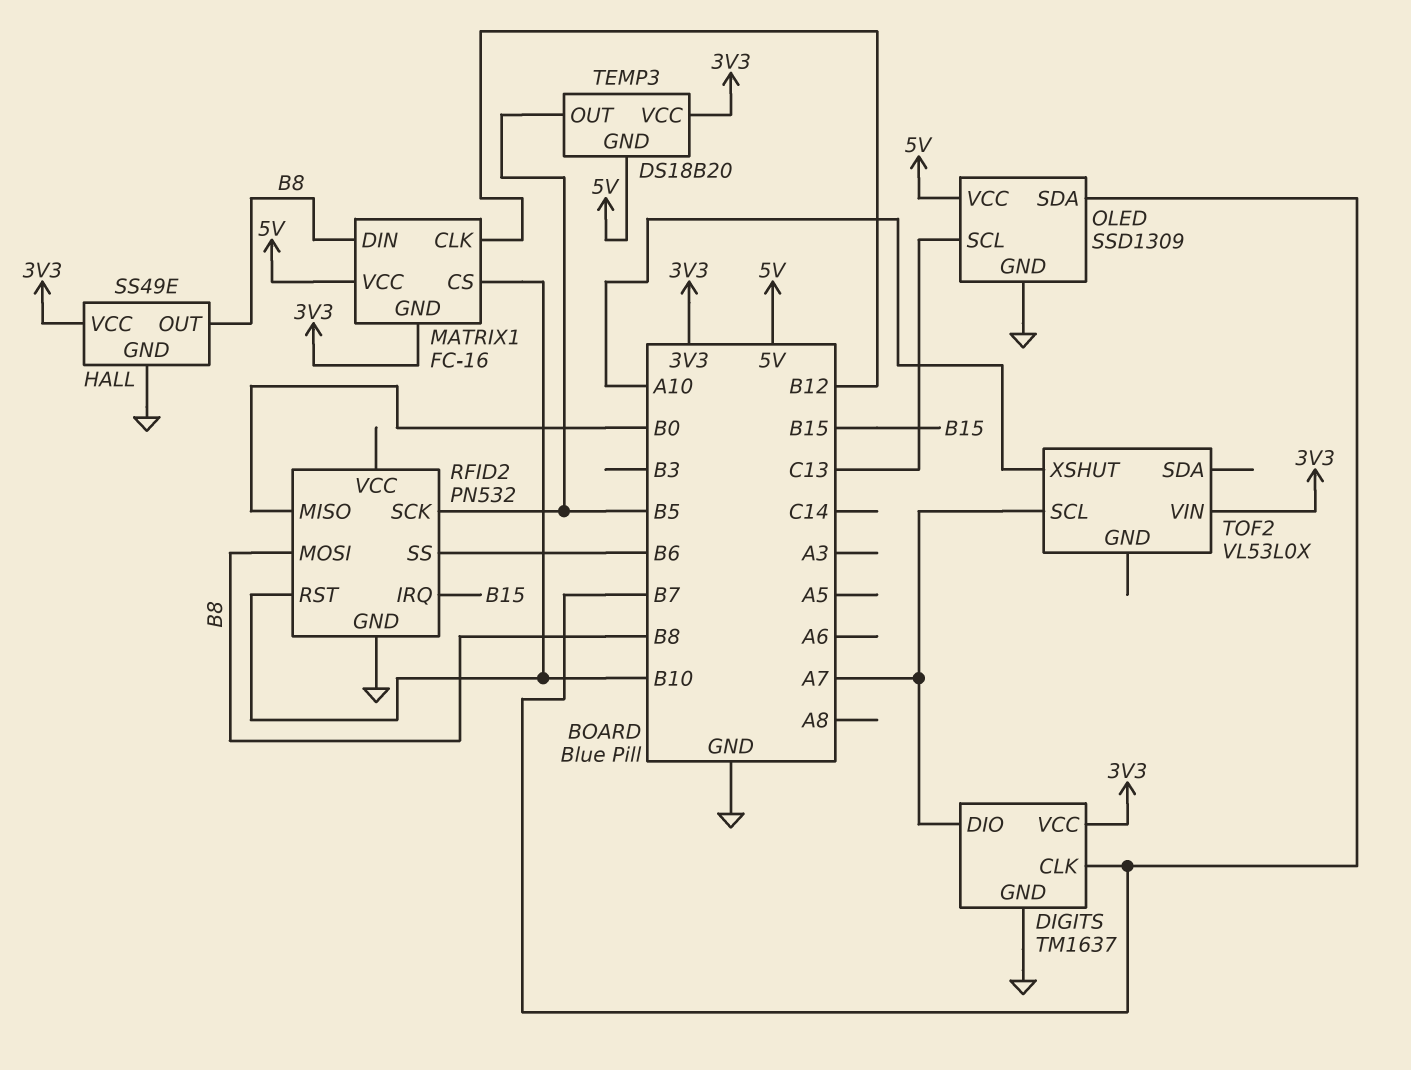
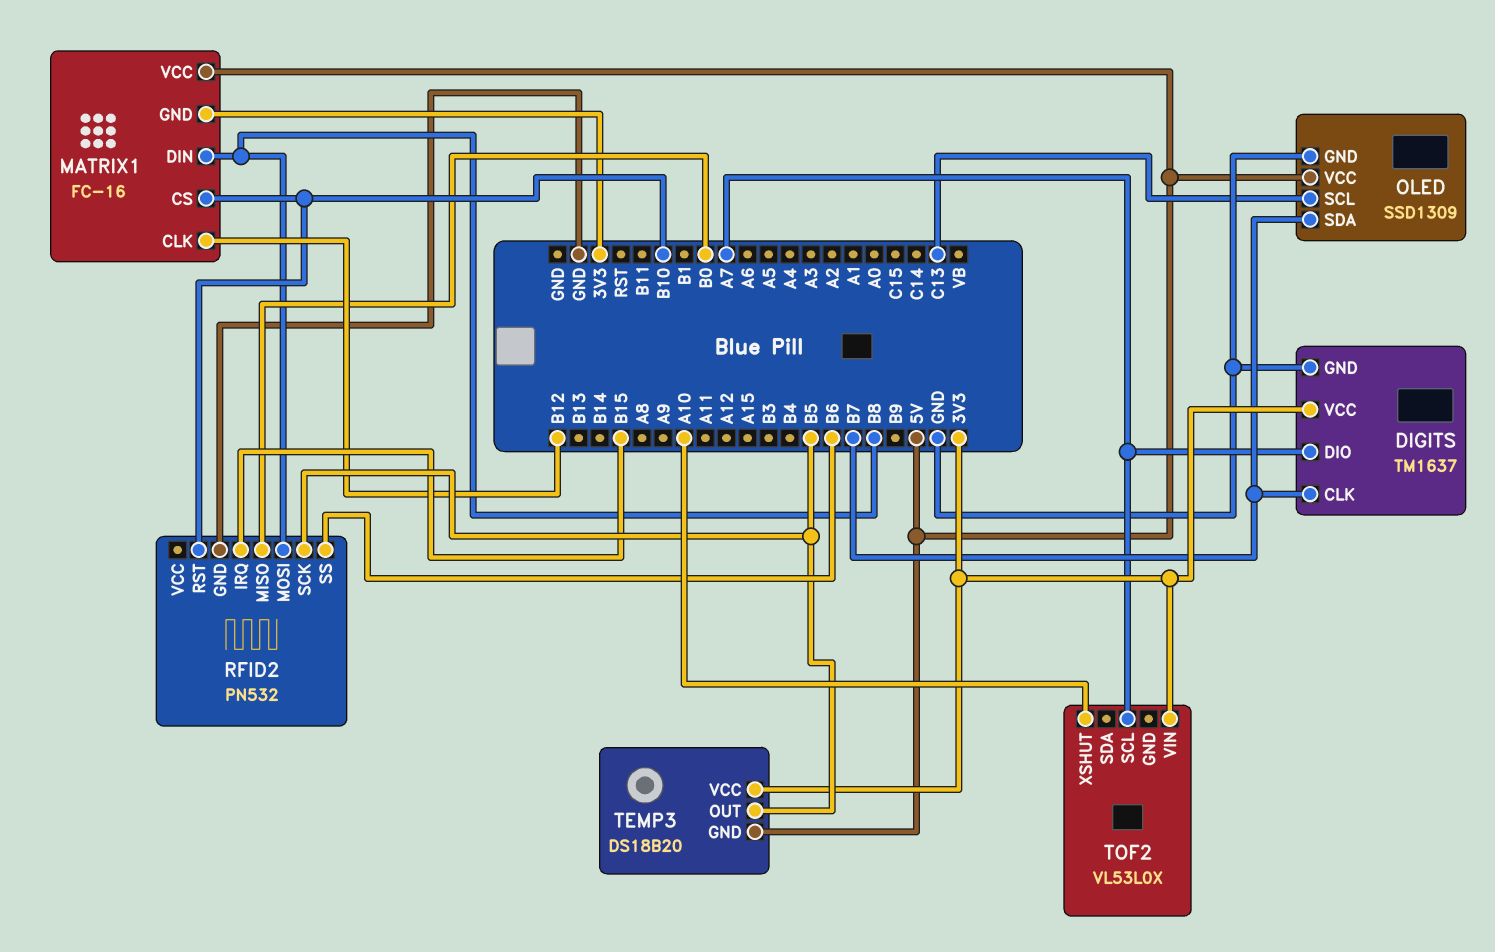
HALL: SS49E -> none
HALL pin GND: GND -> none
HALL pin OUT: B8 -> none
HALL pin VCC: 3V3 -> none

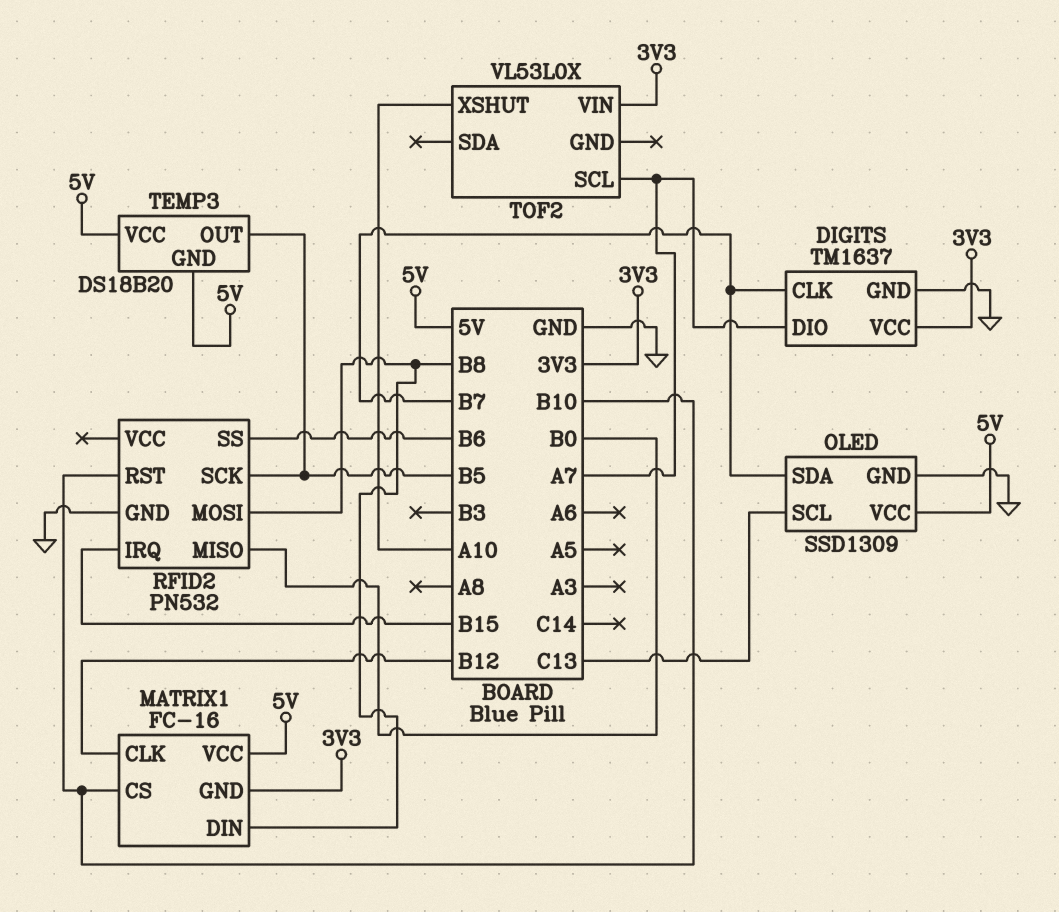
TEMP3 pin VCC: 3V3 -> 5V

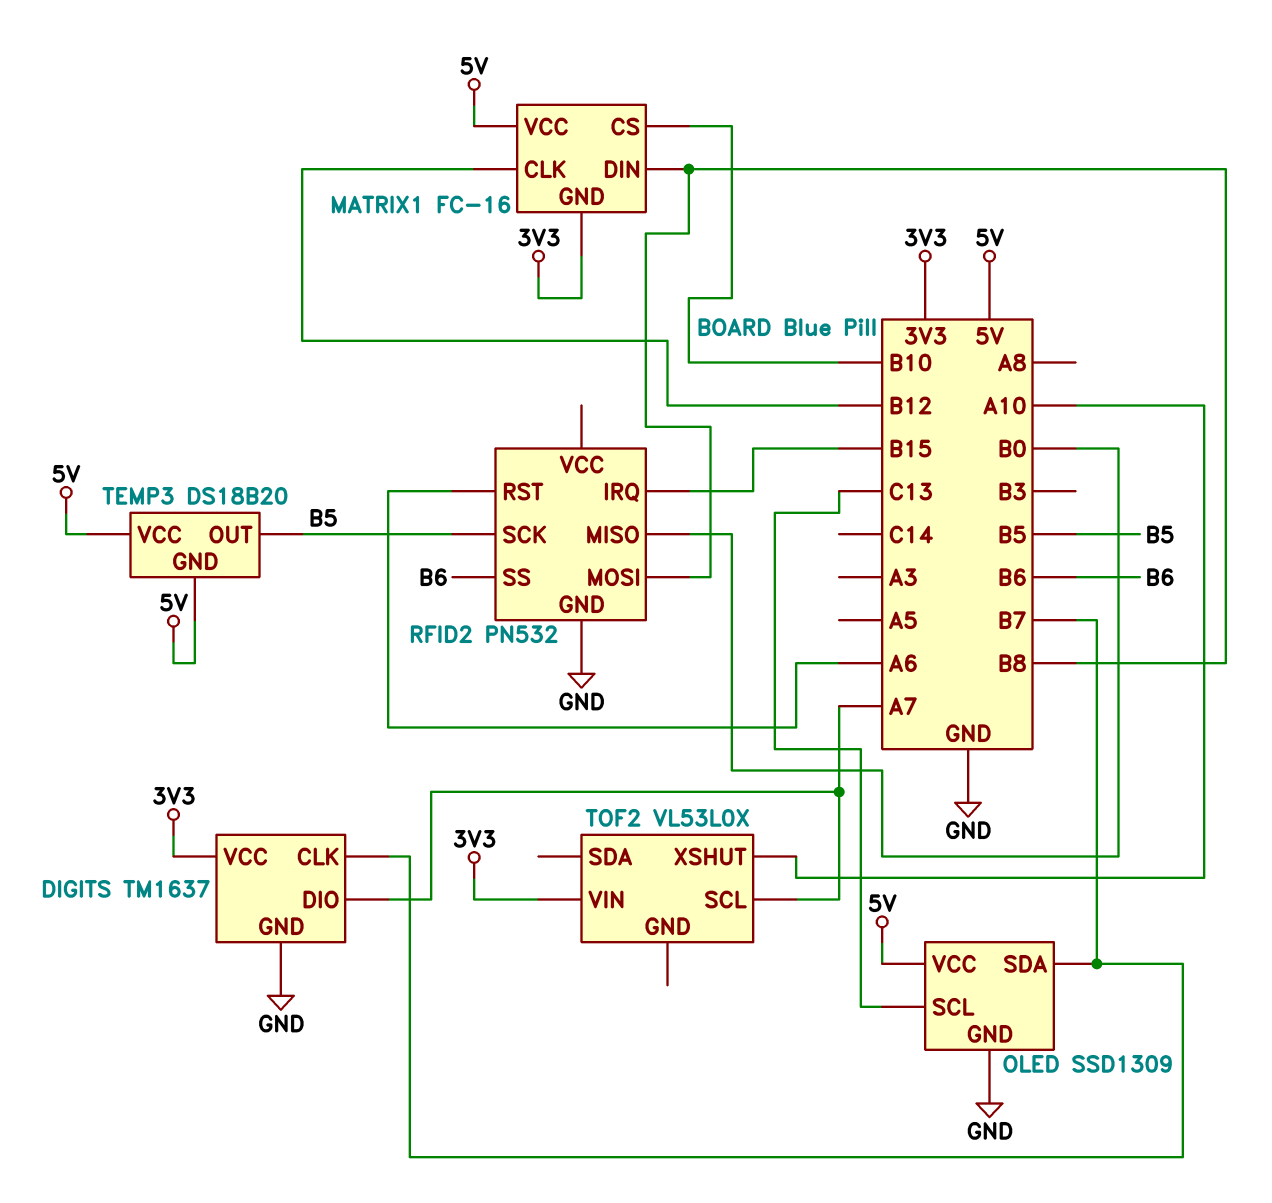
RFID2 pin RST: B10 -> A6

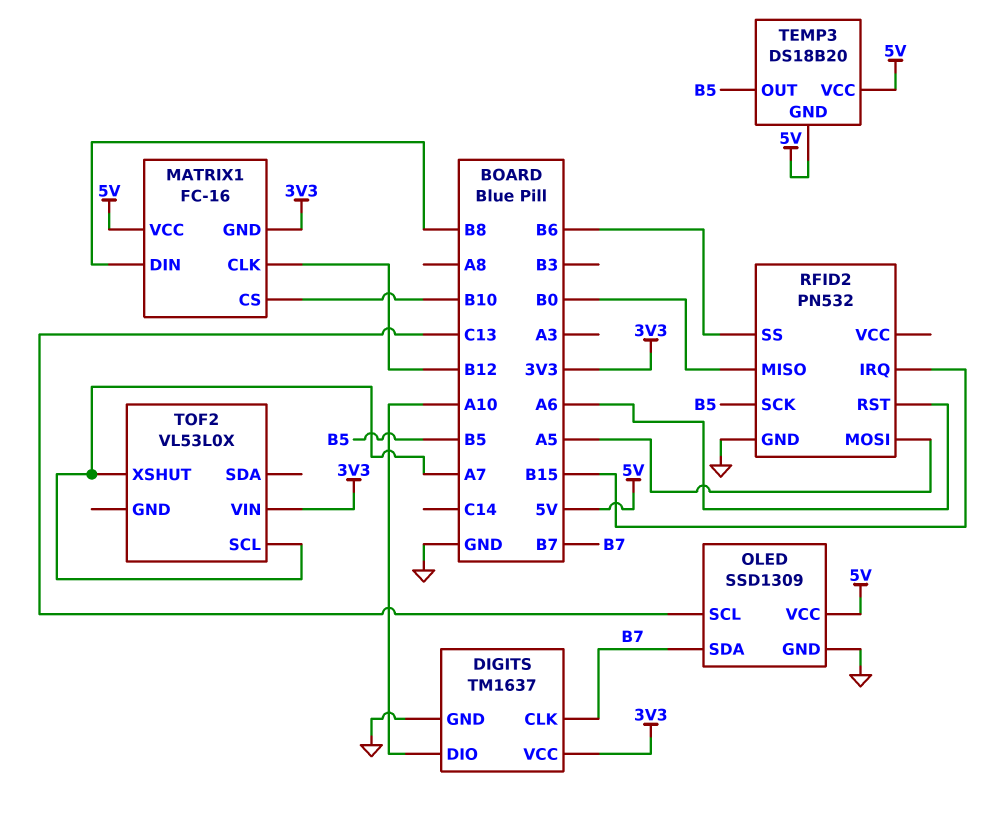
DIGITS pin DIO: A7 -> A10
RFID2 pin MOSI: B8 -> A5
TOF2 pin XSHUT: A10 -> A7

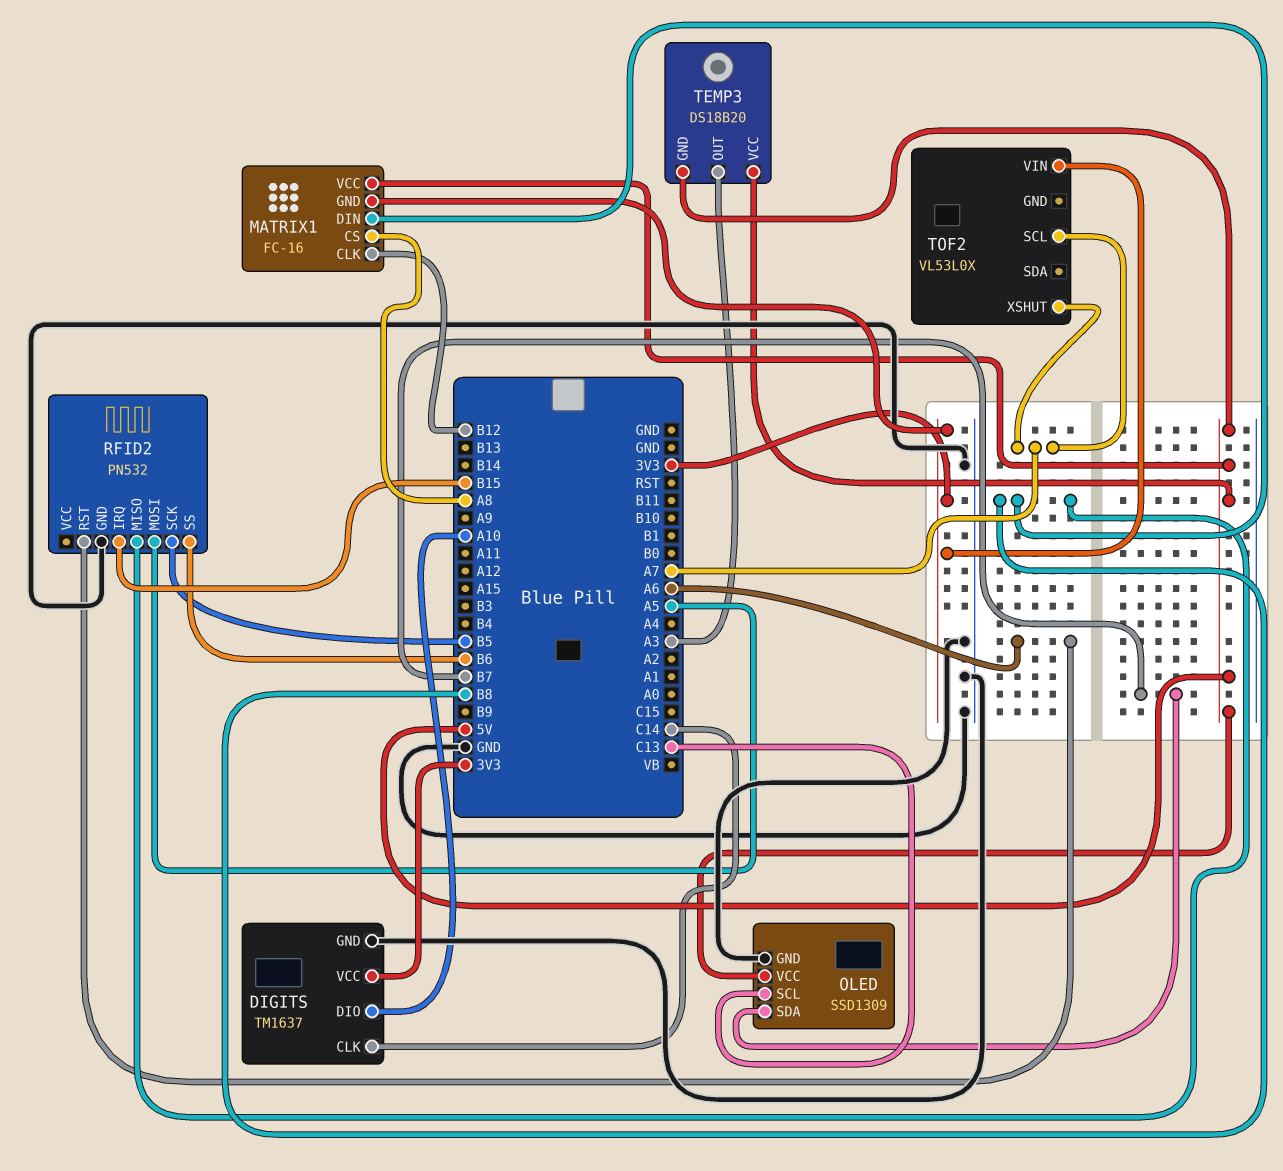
DIGITS pin CLK: B7 -> C14
MATRIX1 pin CS: B10 -> A8
RFID2 pin MISO: B0 -> B8
TEMP3 pin OUT: B5 -> A3

